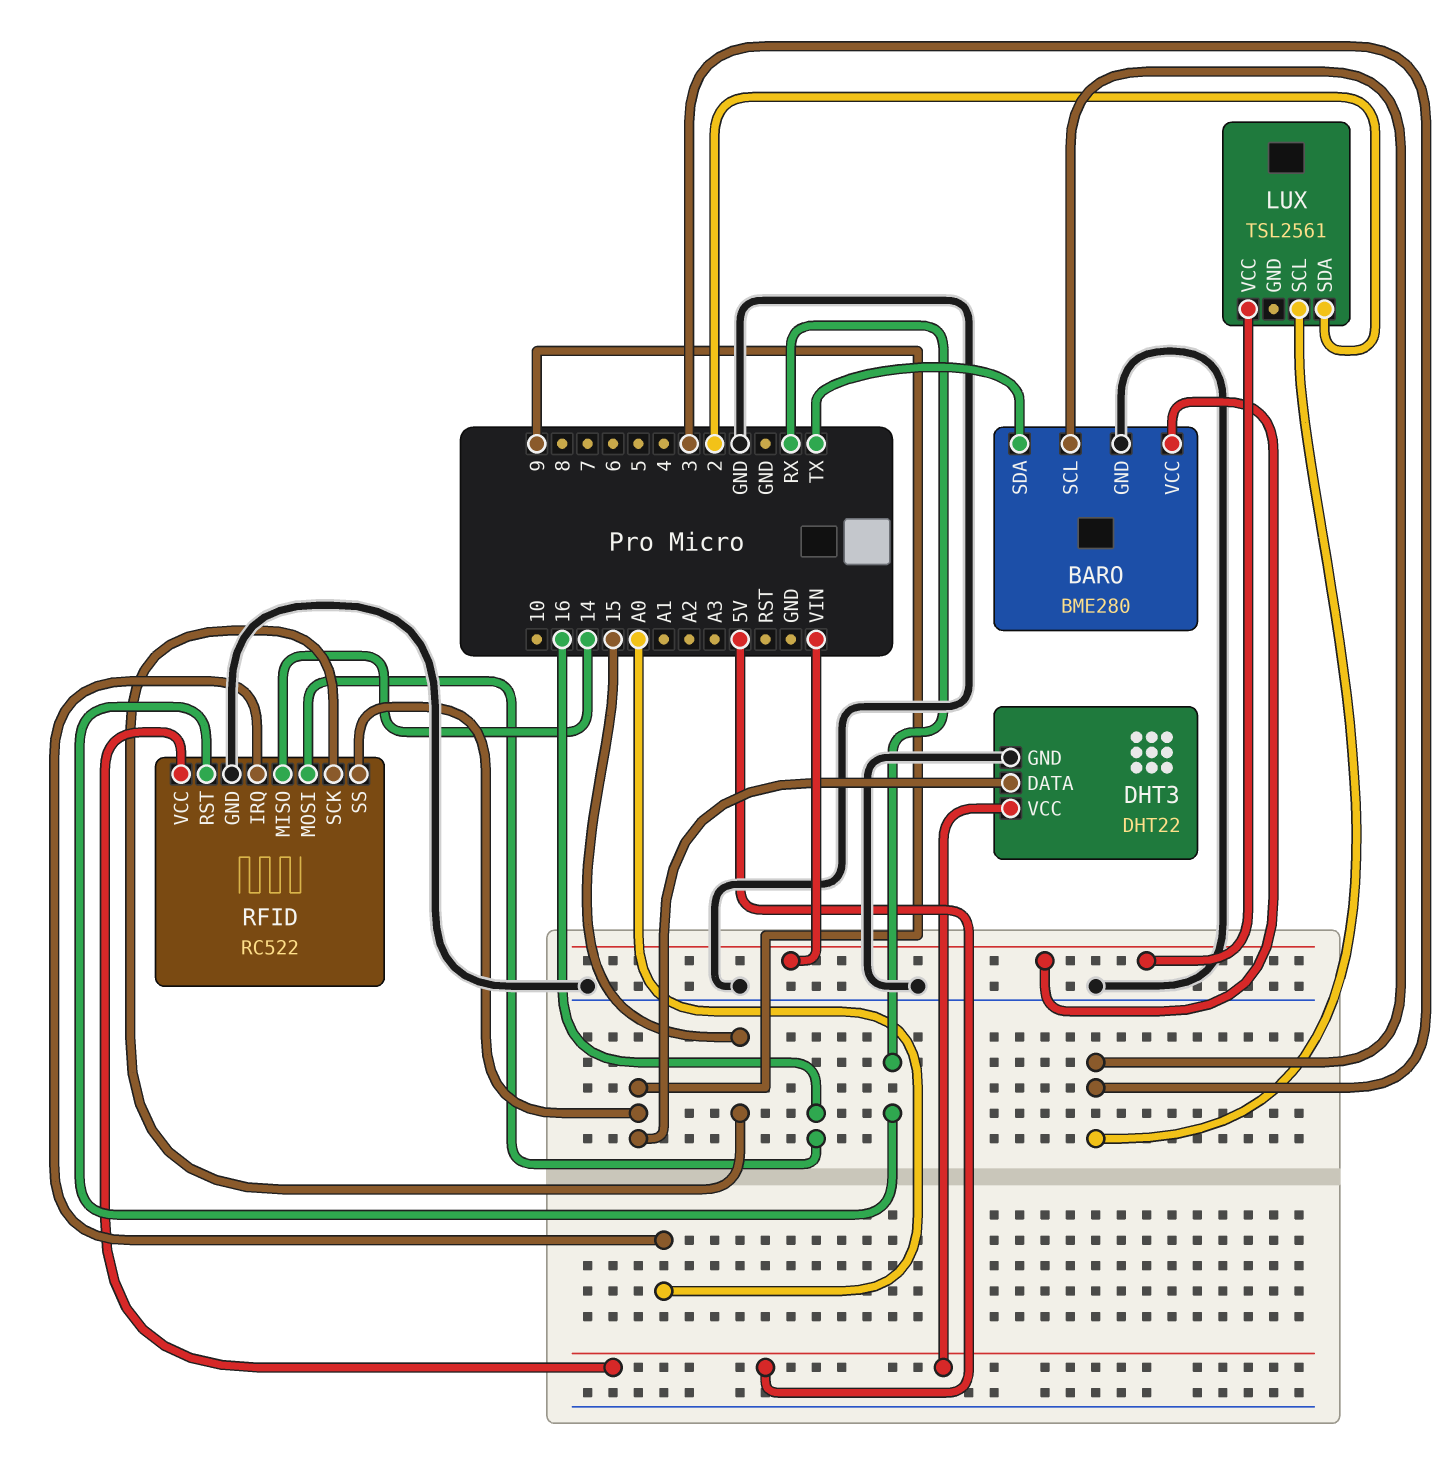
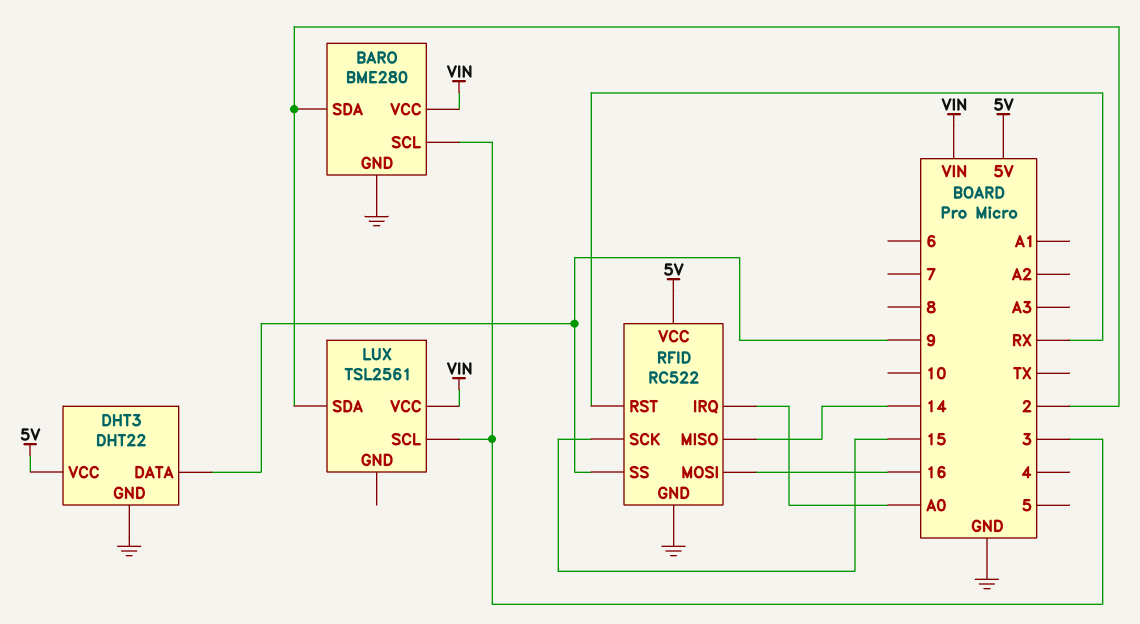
BARO pin SDA: TX -> 2

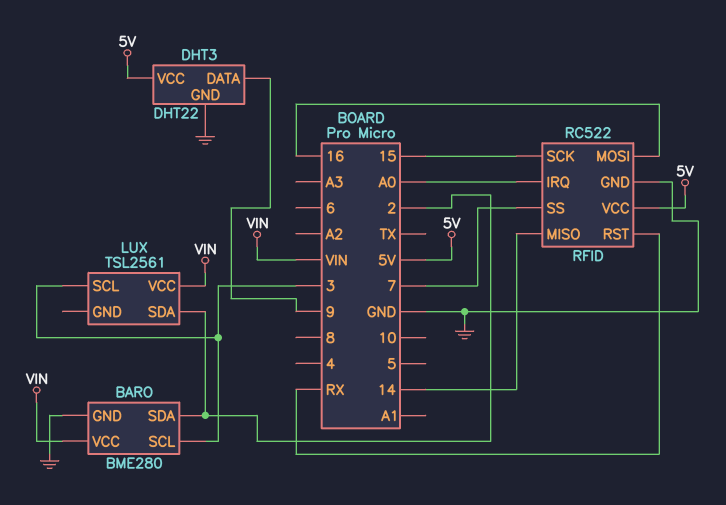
RFID pin SS: 9 -> 7

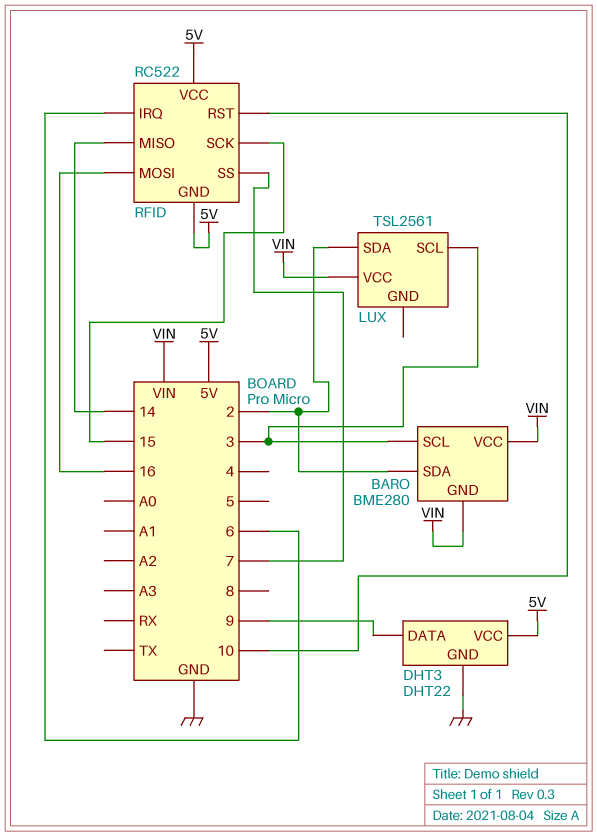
BARO pin GND: GND -> VIN
RFID pin GND: GND -> 5V
RFID pin IRQ: A0 -> 6
RFID pin RST: RX -> 10

